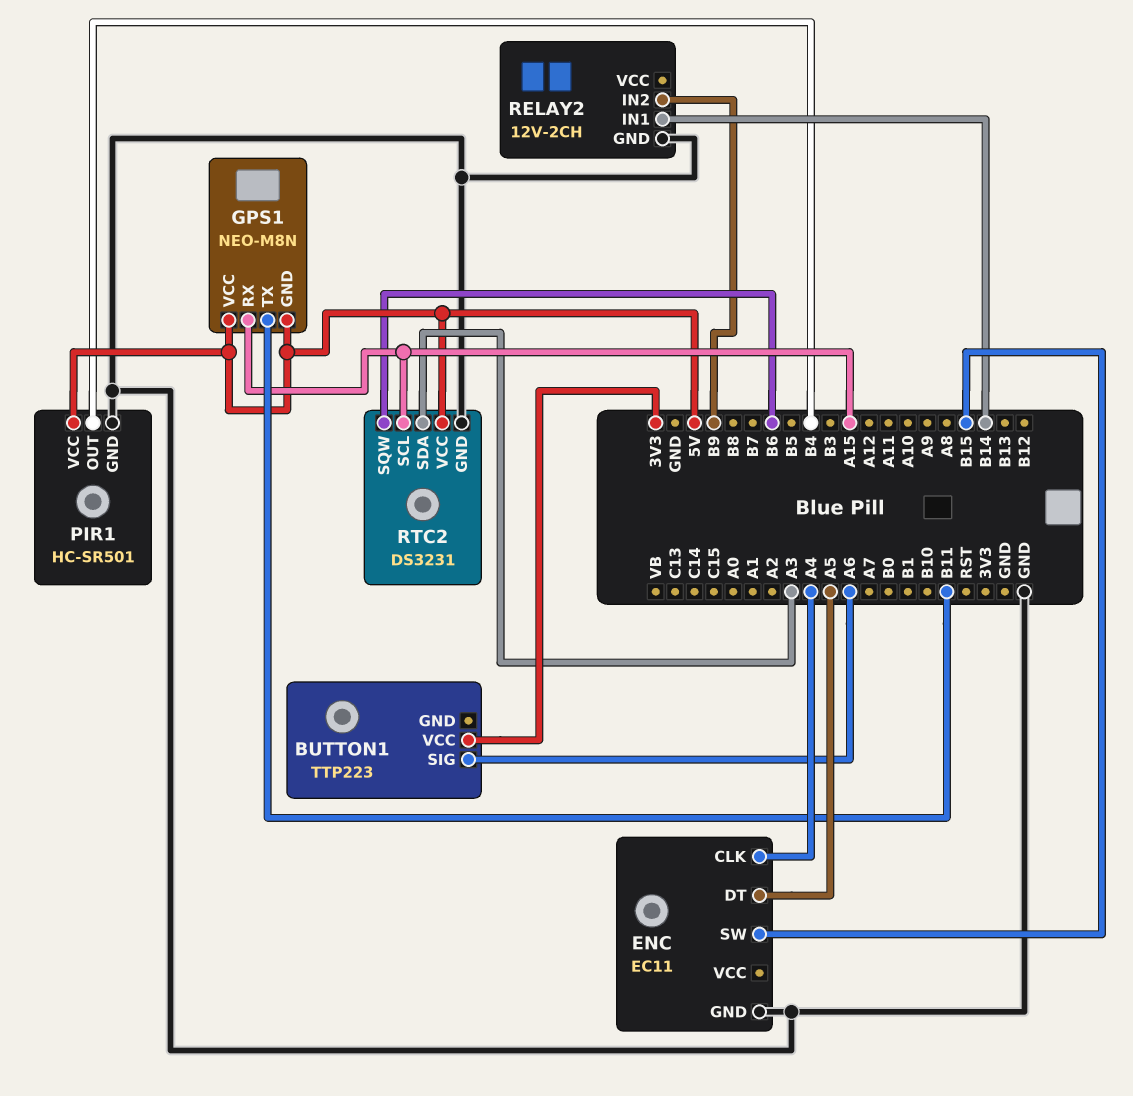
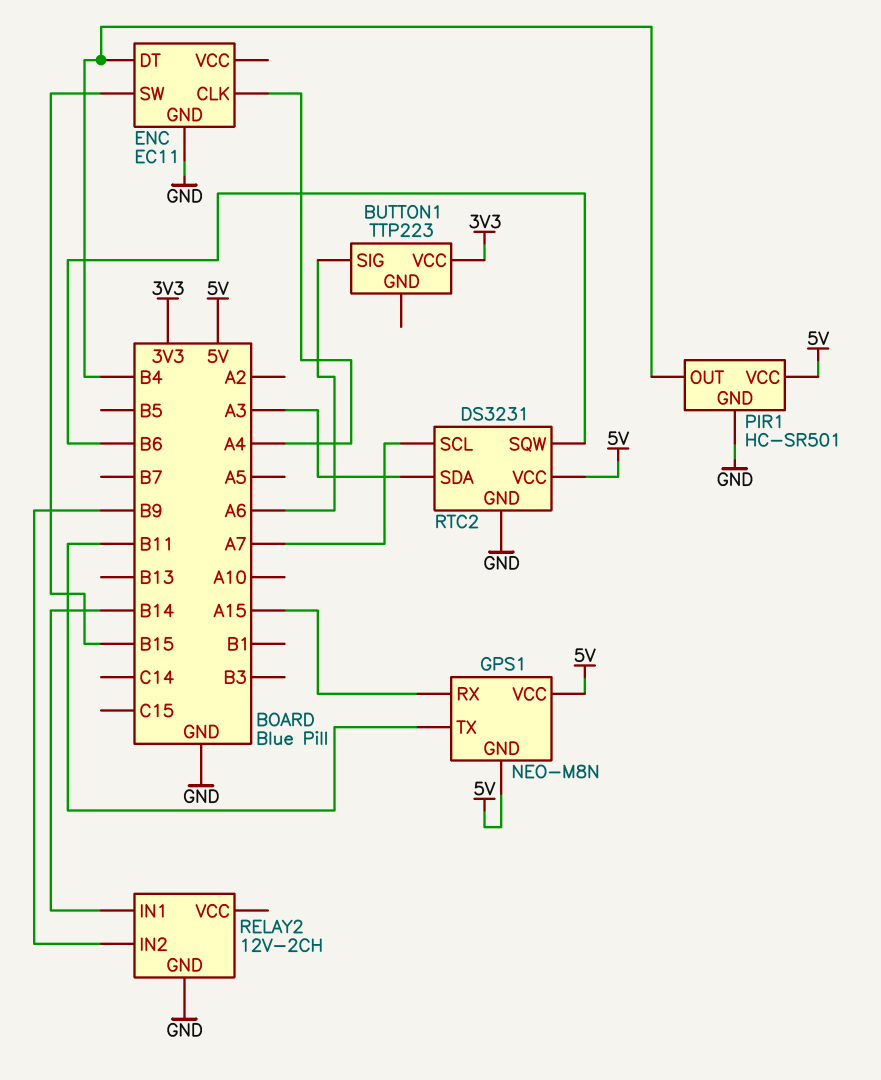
ENC pin DT: A5 -> B4
RTC2 pin SCL: A15 -> A7

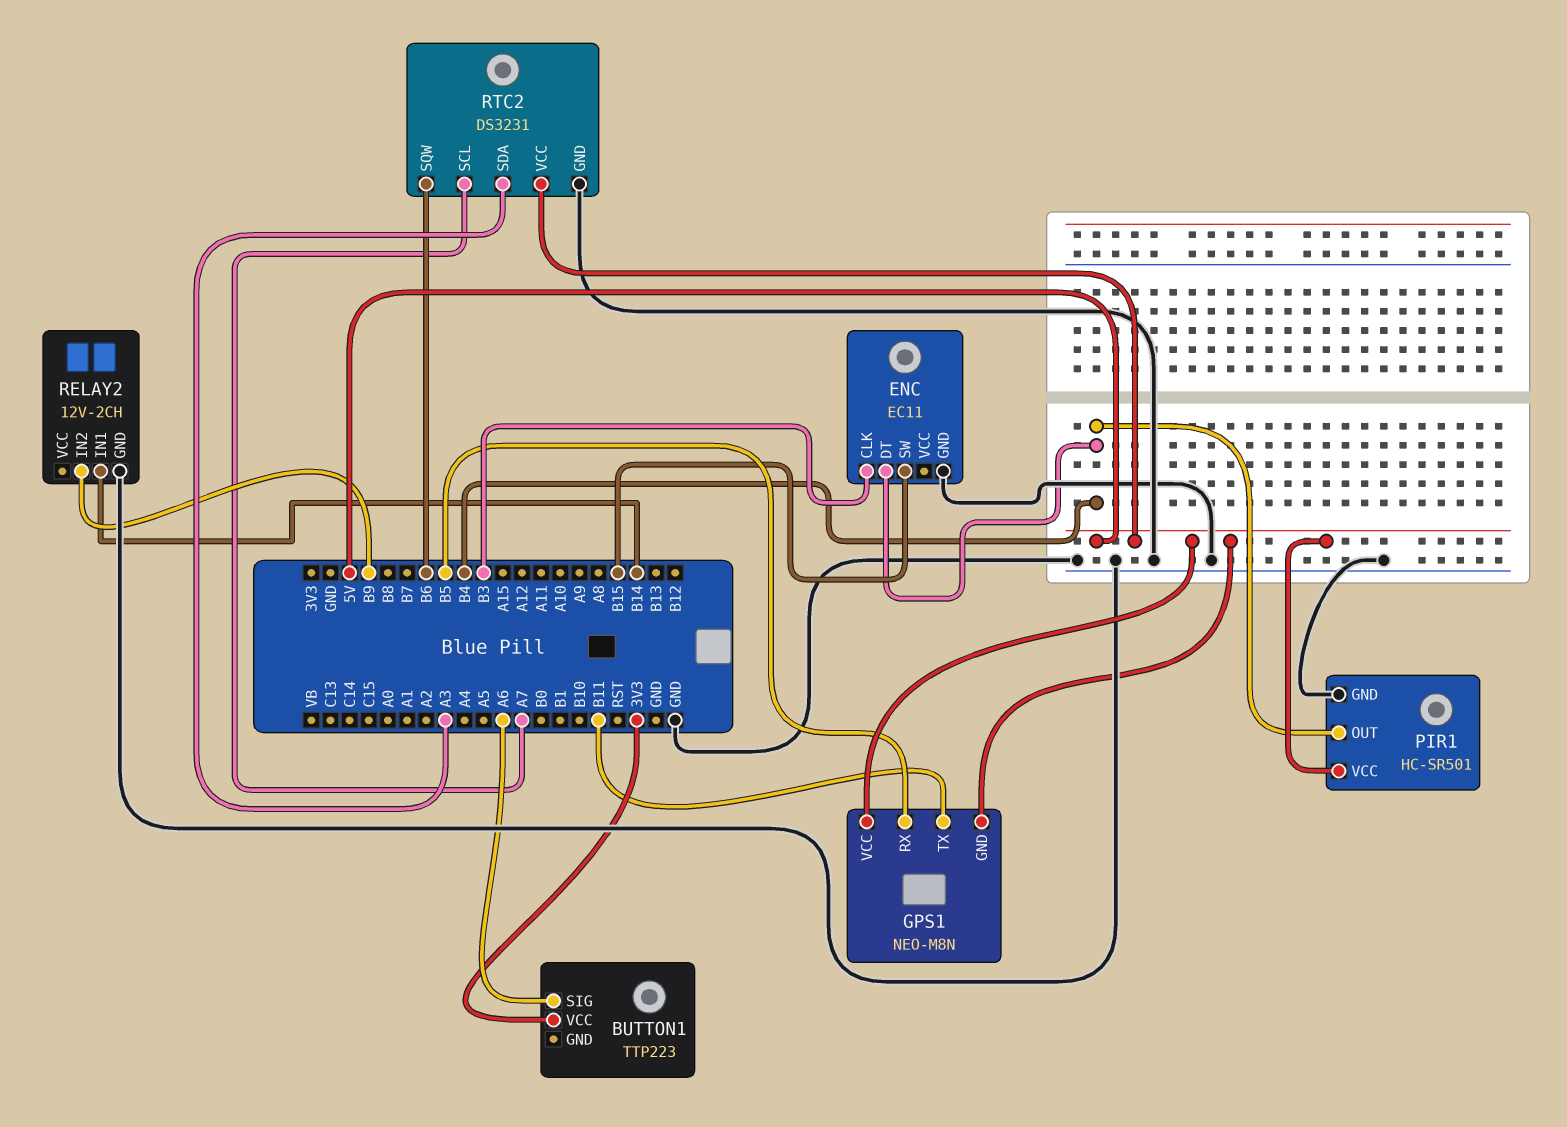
ENC pin CLK: A4 -> B3
GPS1 pin RX: A15 -> B5

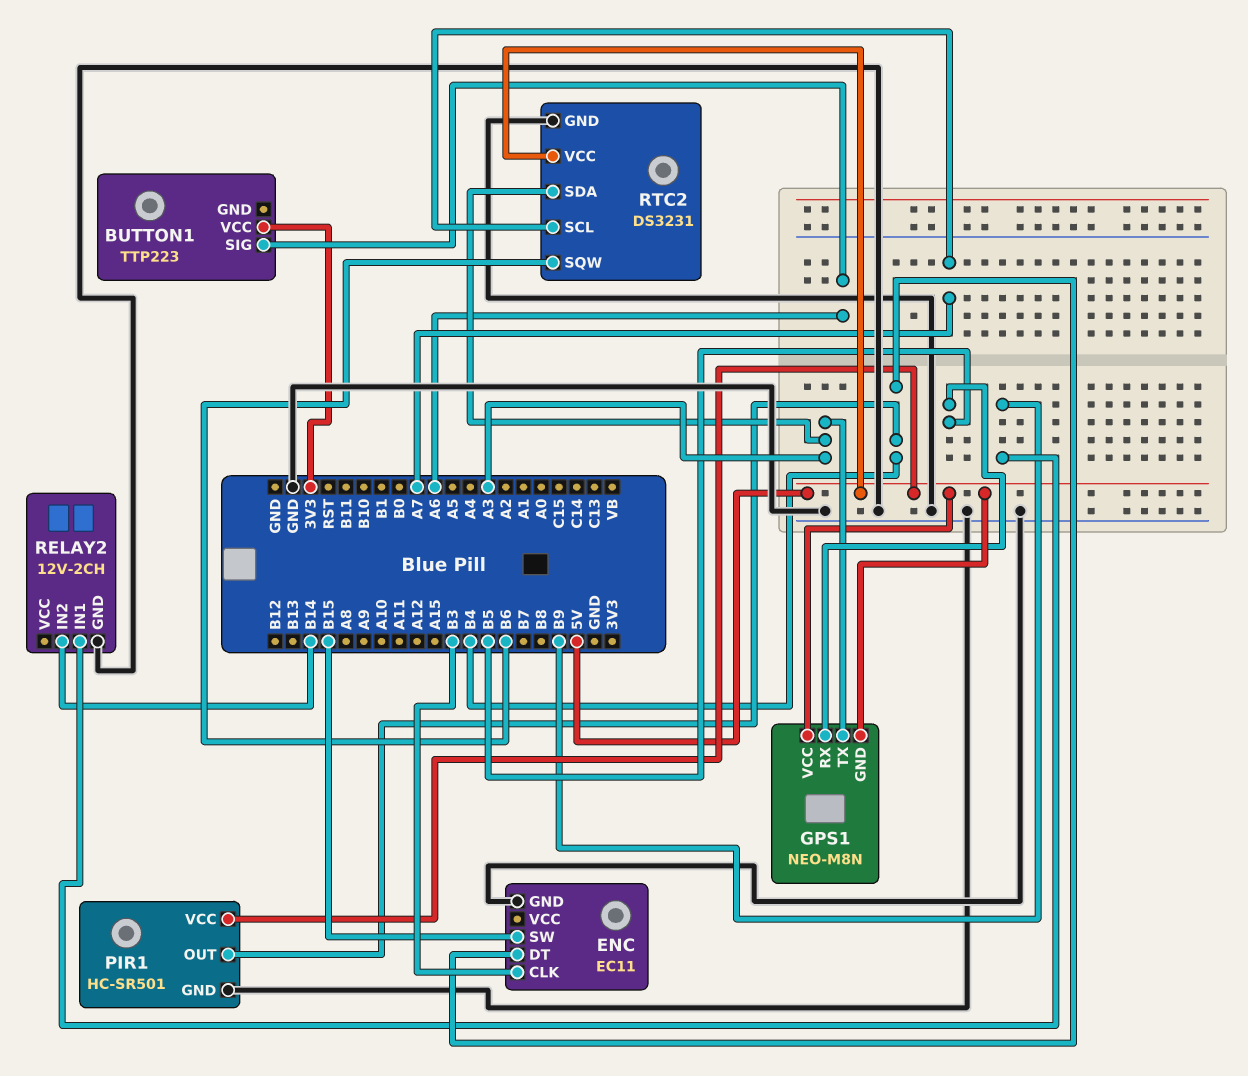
GPS1 pin TX: B11 -> A3
RELAY2 pin IN1: B14 -> B9
RELAY2 pin IN2: B9 -> B14

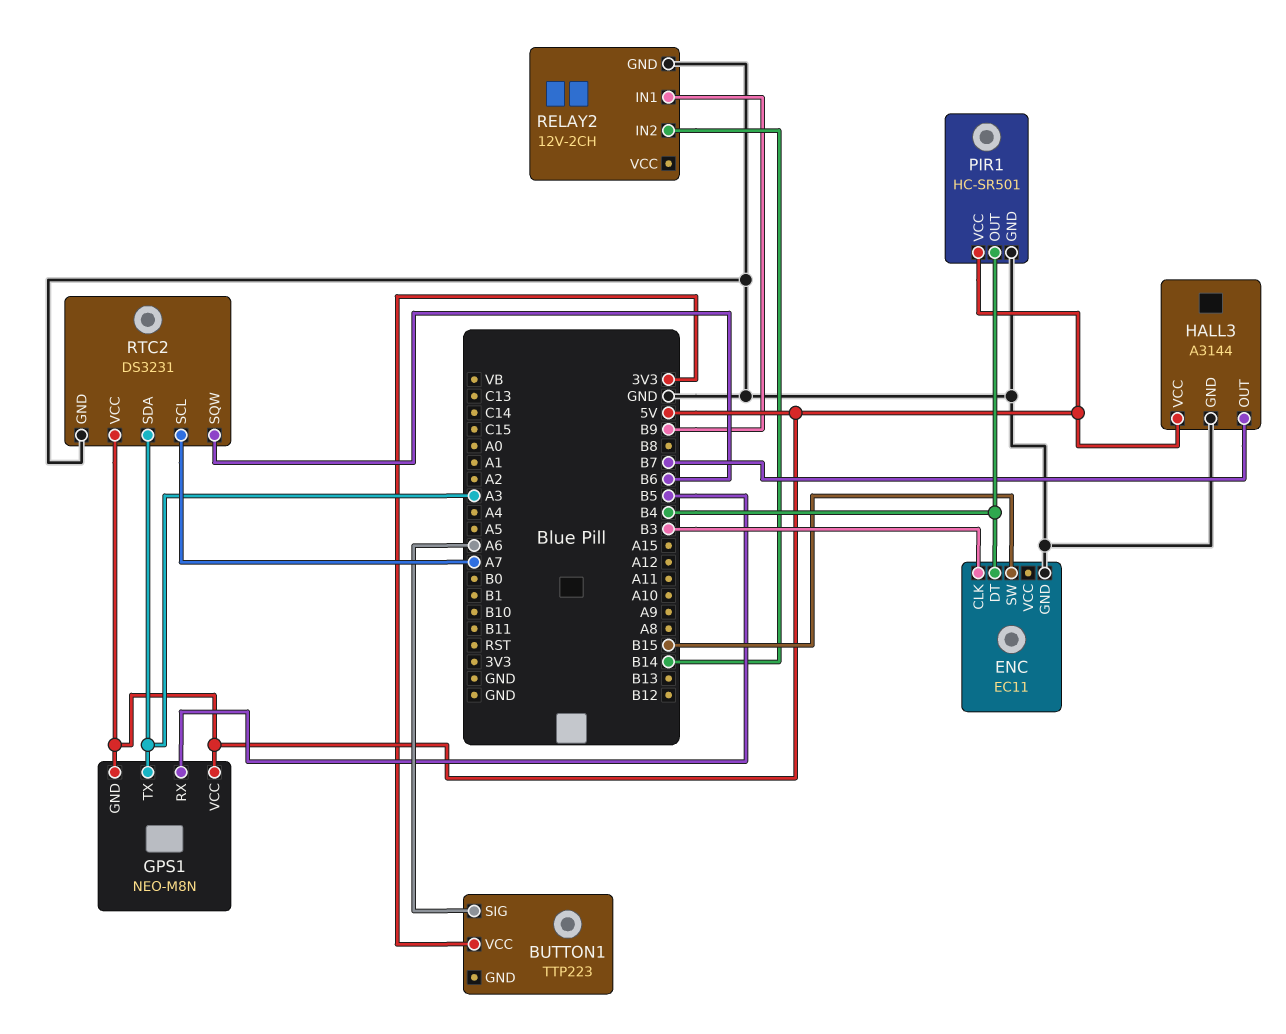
HALL3: none -> A3144
HALL3 pin GND: none -> GND
HALL3 pin OUT: none -> B7
HALL3 pin VCC: none -> 5V

